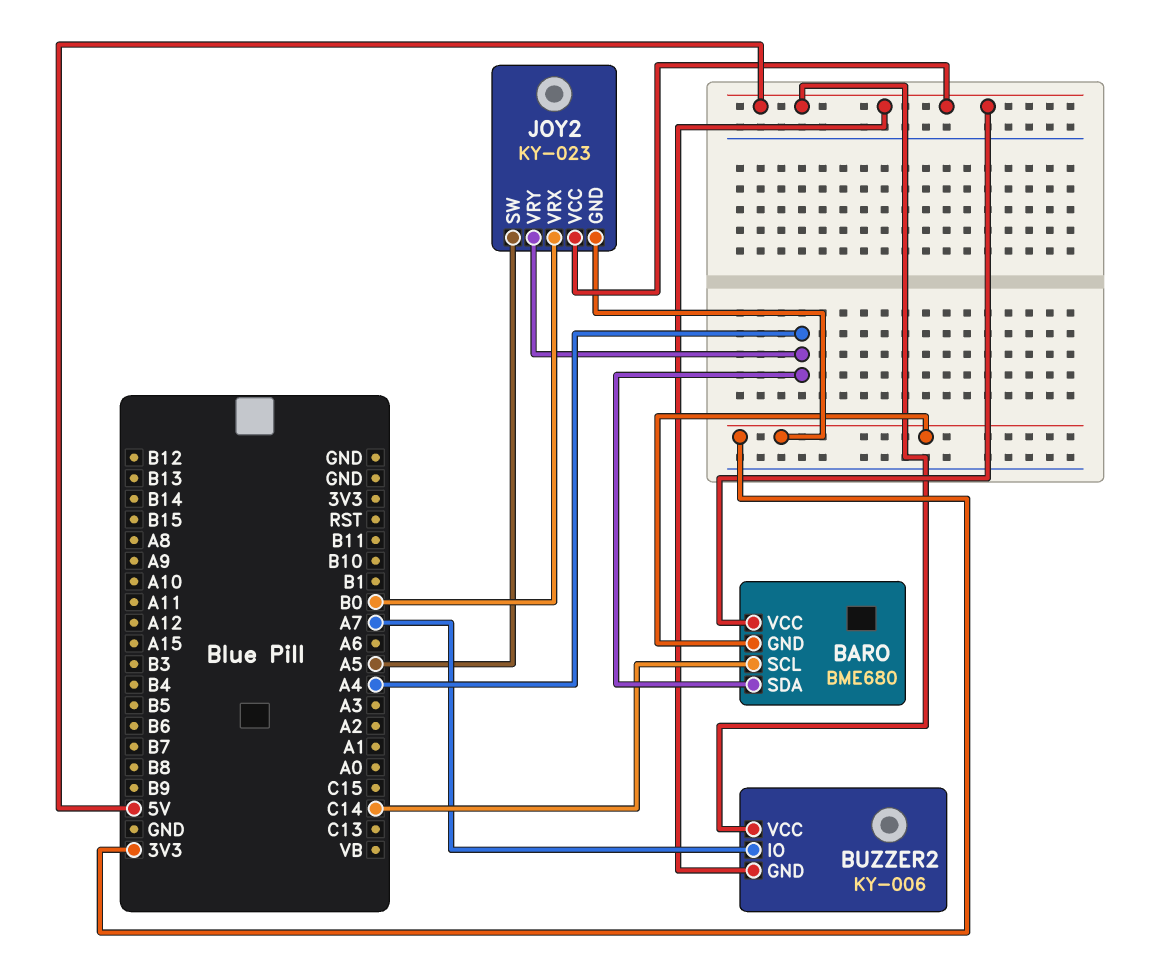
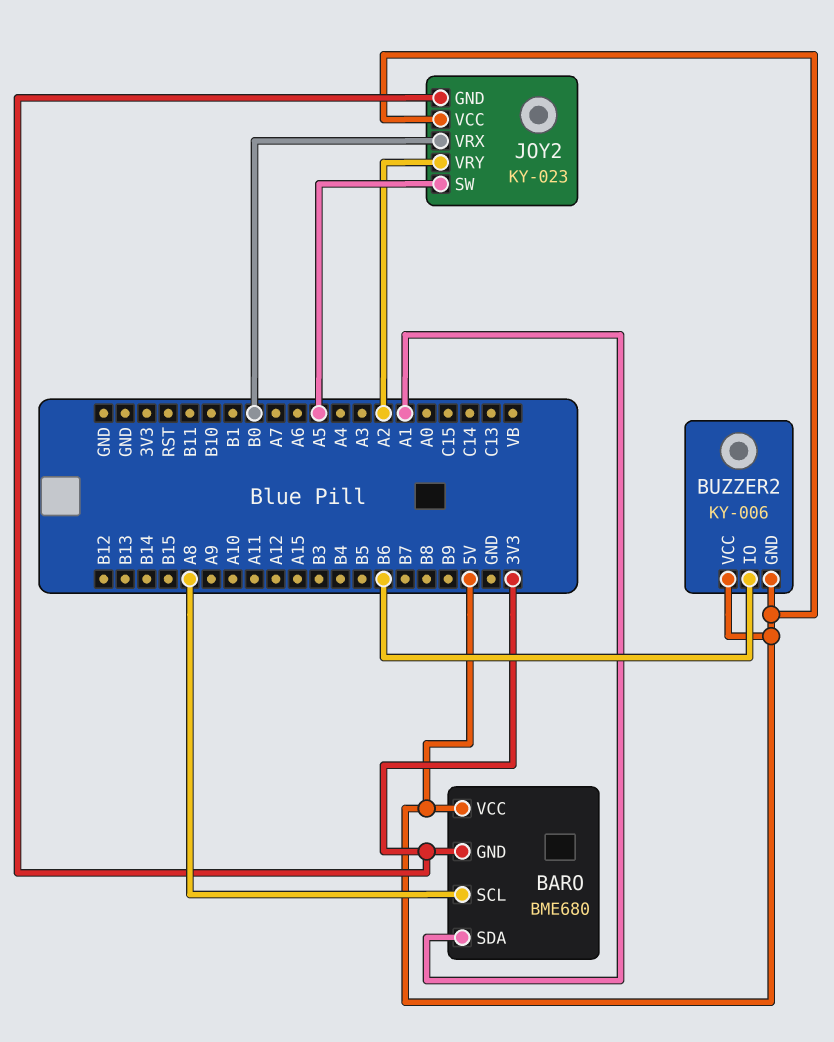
BARO pin SCL: C14 -> A8
BARO pin SDA: A4 -> A1
BUZZER2 pin IO: A7 -> B6
JOY2 pin VRY: A4 -> A2

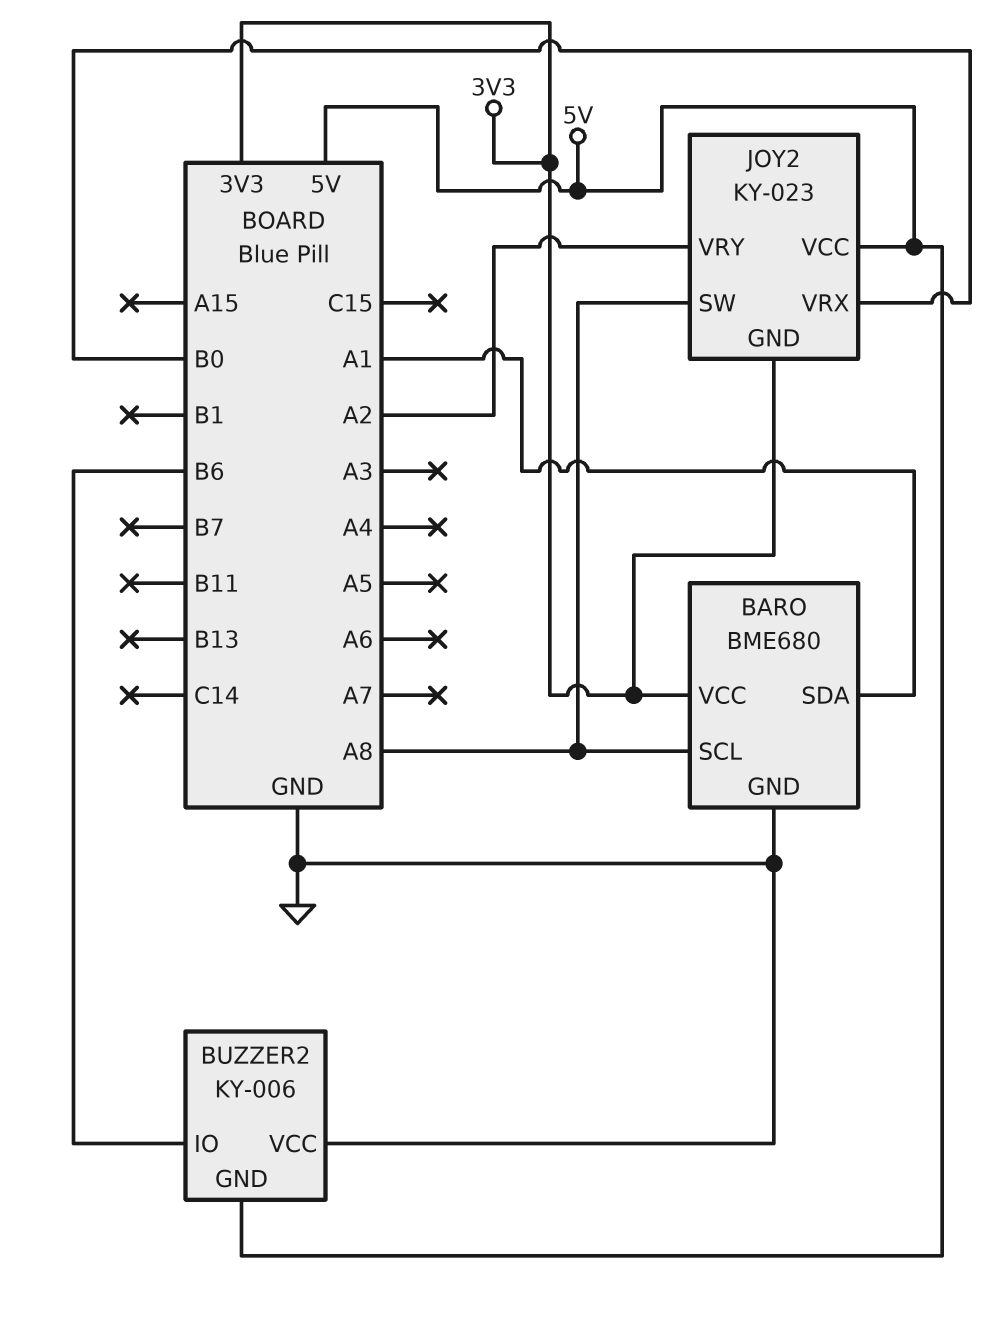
BARO pin GND: 3V3 -> GND
BARO pin VCC: 5V -> 3V3
BUZZER2 pin VCC: 5V -> GND
JOY2 pin SW: A5 -> A8

